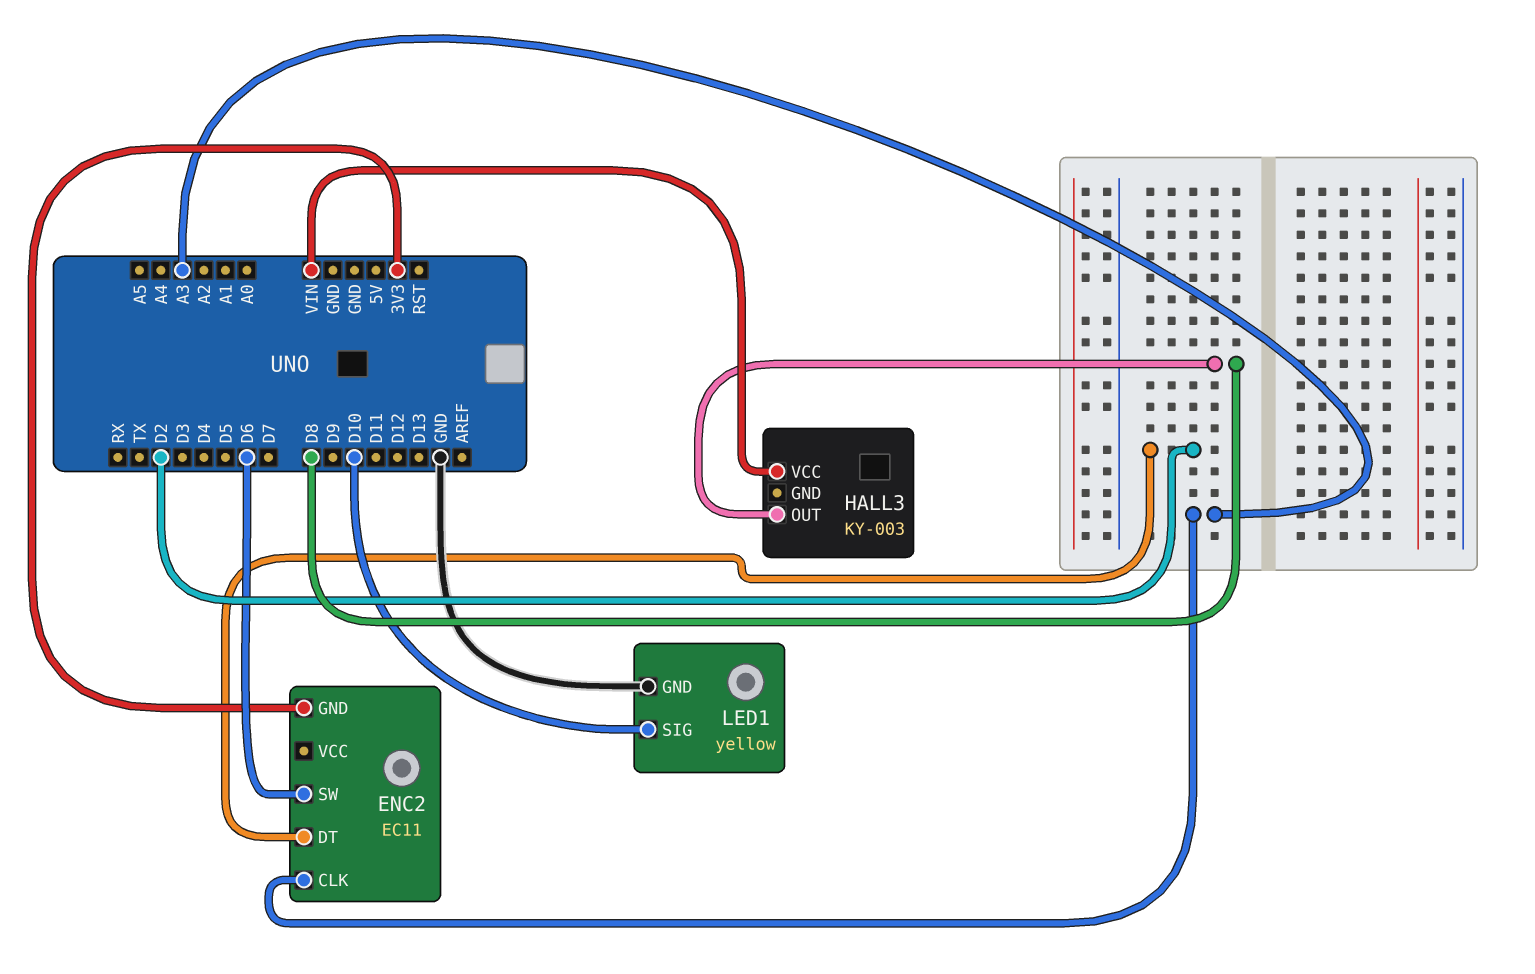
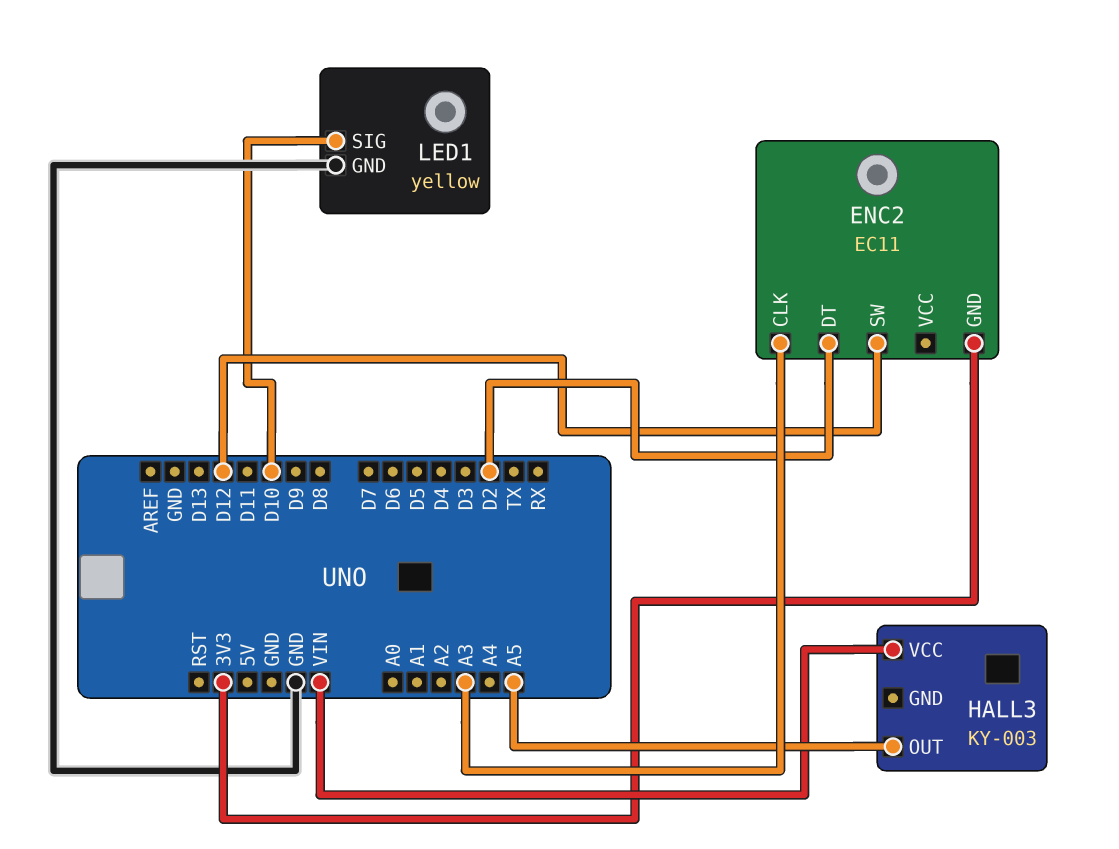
ENC2 pin SW: D6 -> D12
HALL3 pin OUT: D8 -> A5

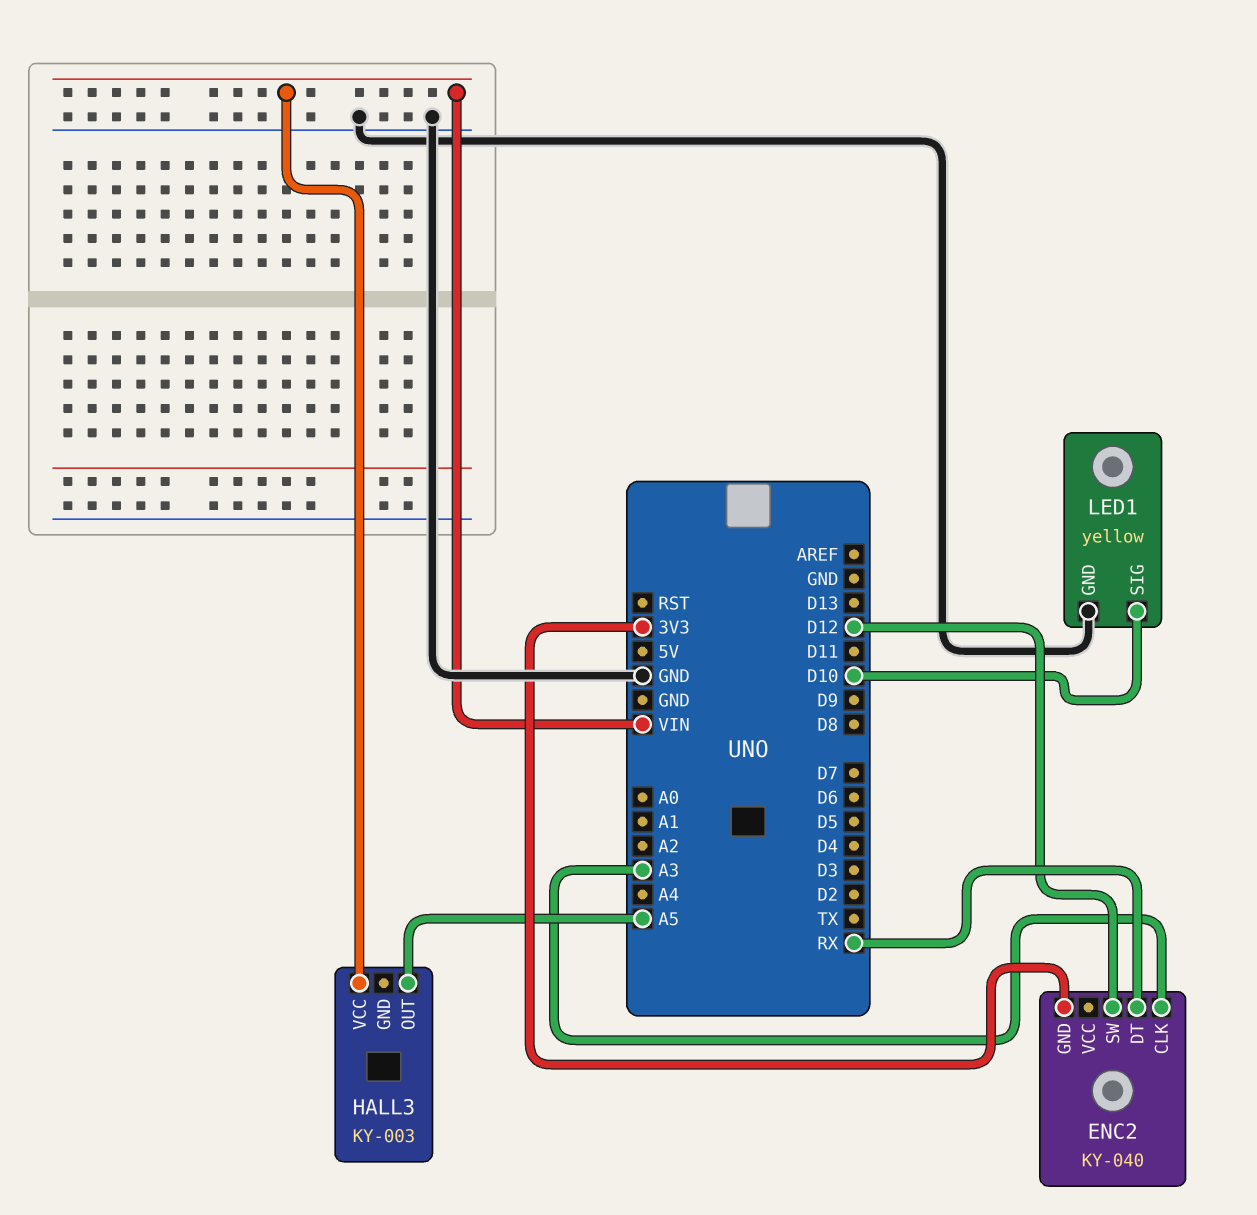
ENC2: EC11 -> KY-040
ENC2 pin DT: D2 -> RX

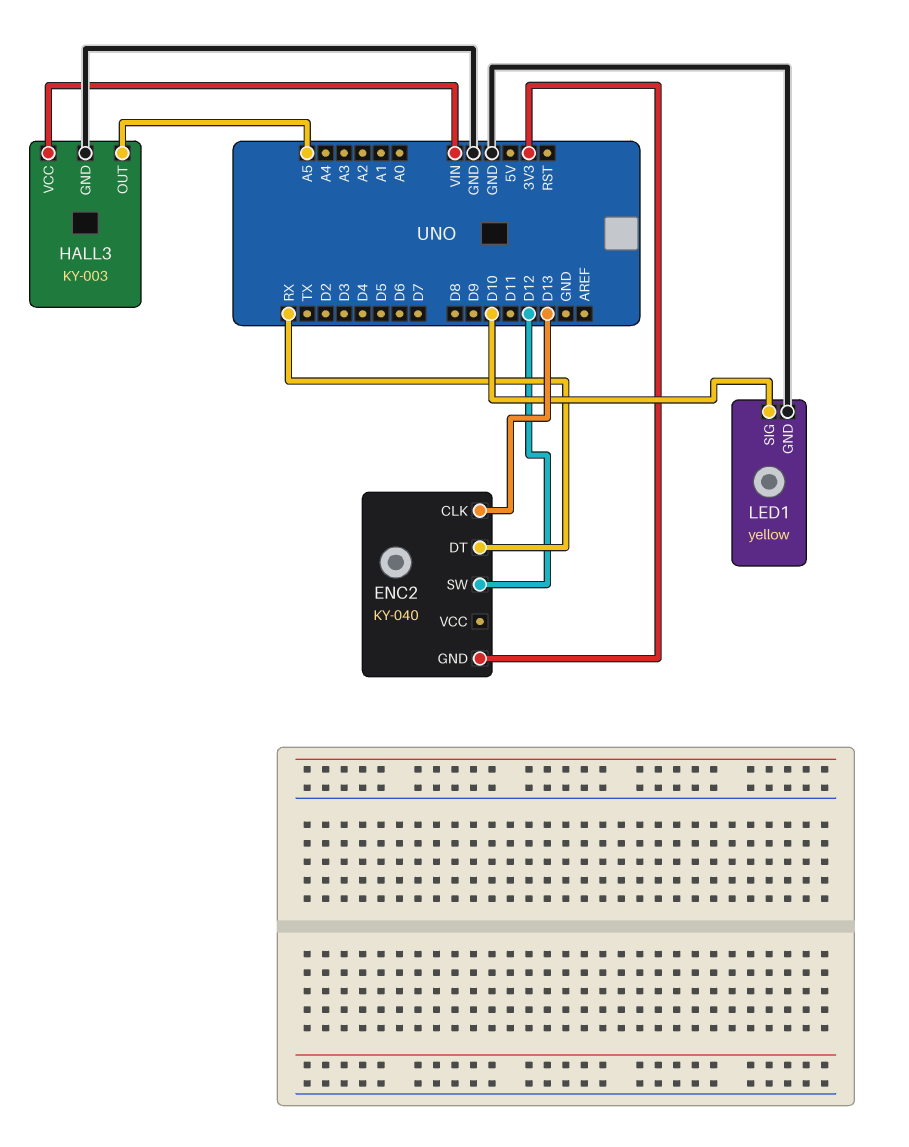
ENC2 pin CLK: A3 -> D13
HALL3 pin GND: none -> GND

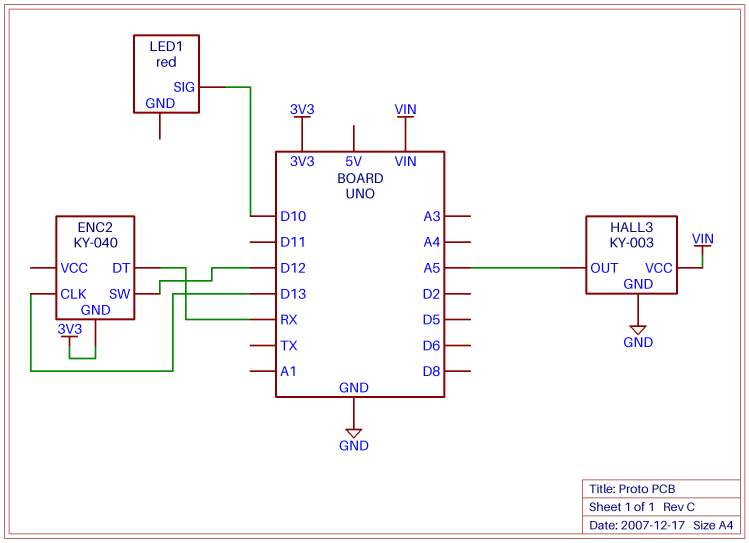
LED1: yellow -> red
LED1 pin GND: GND -> none

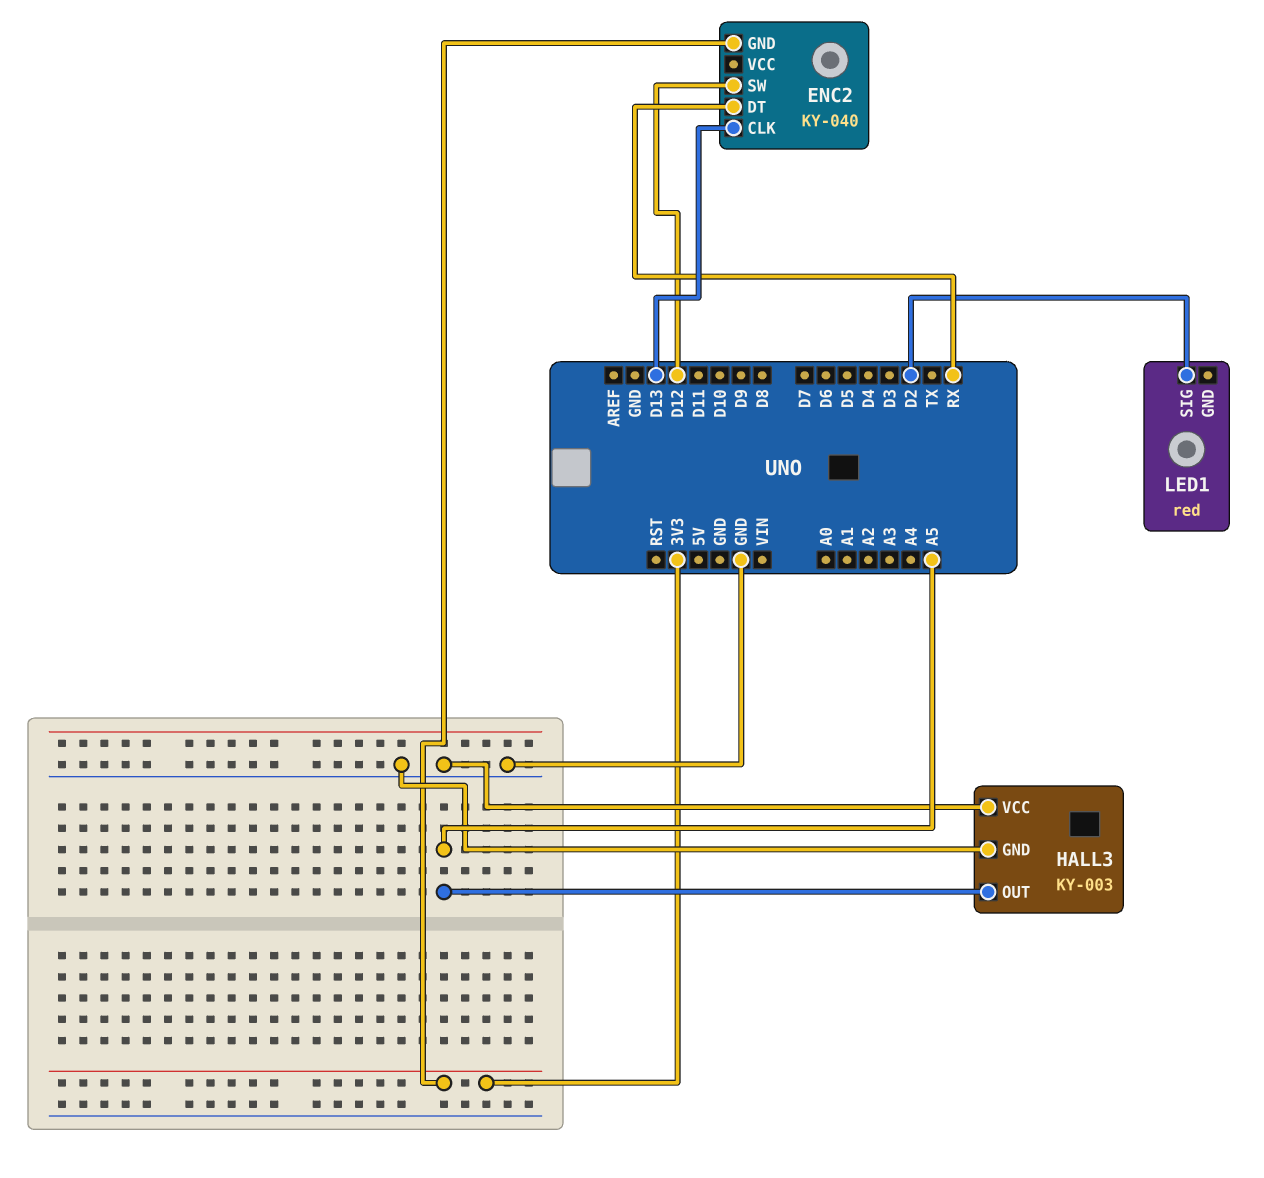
HALL3 pin VCC: VIN -> GND
LED1 pin SIG: D10 -> D2

